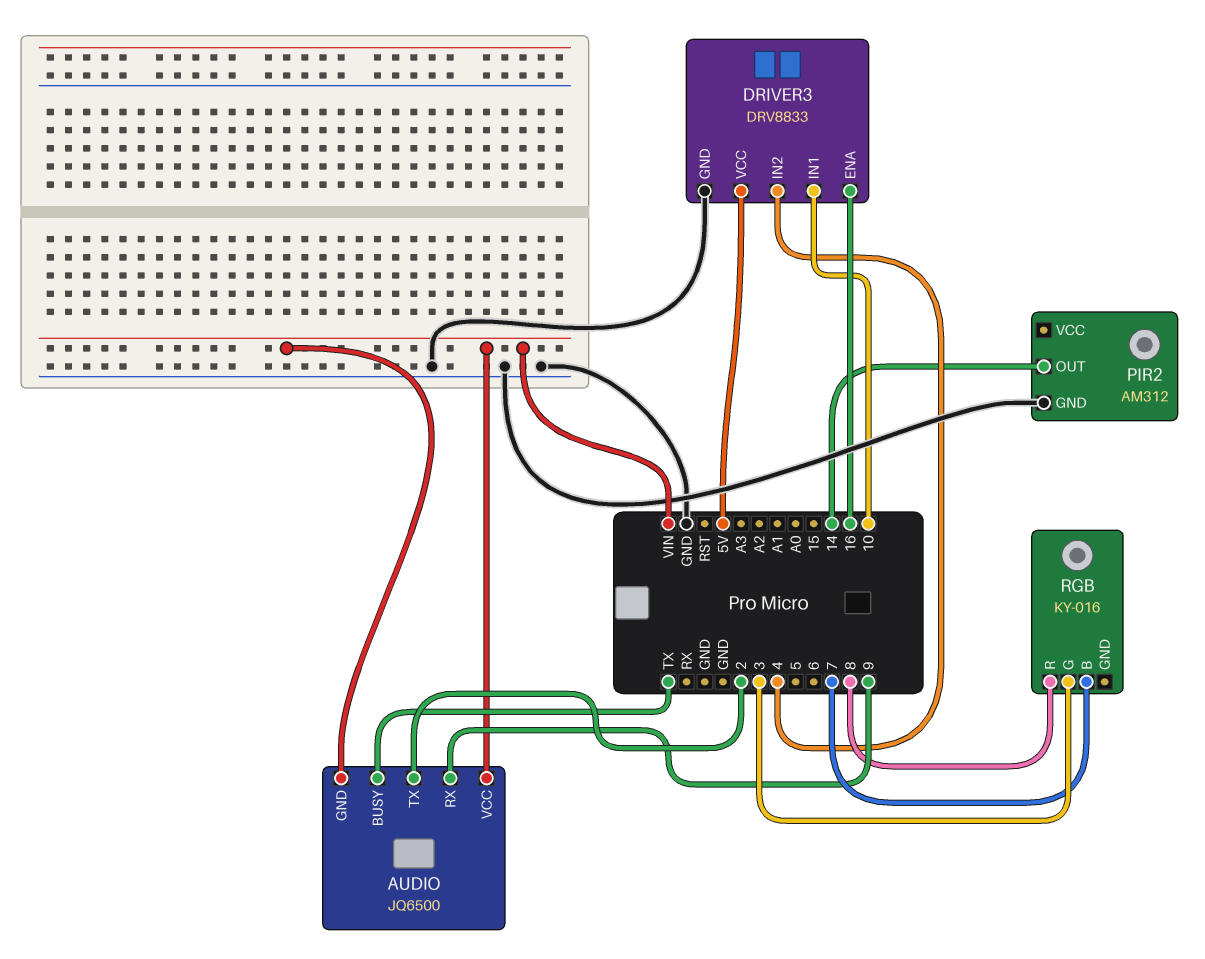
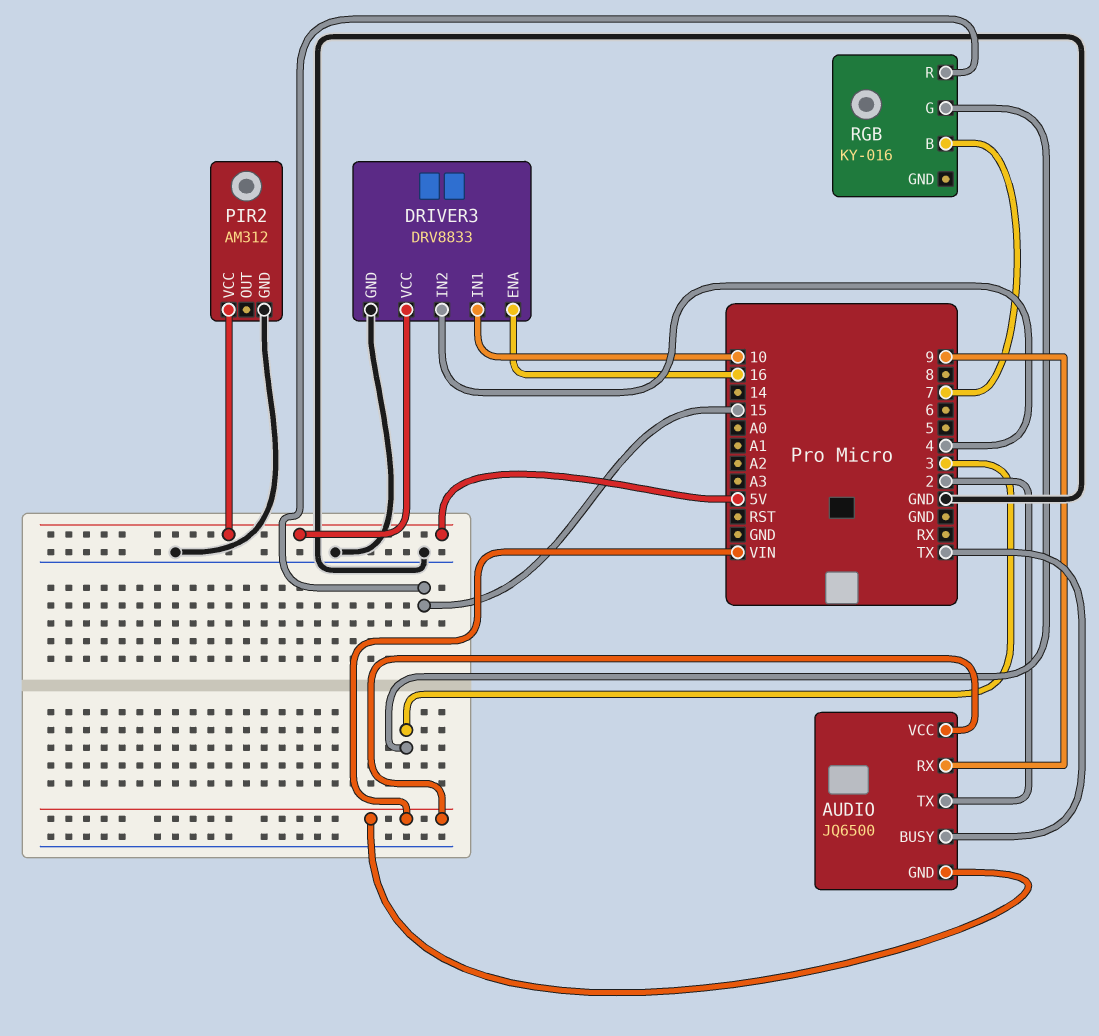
PIR2 pin OUT: 14 -> none
PIR2 pin VCC: none -> 5V
RGB pin R: 8 -> 15

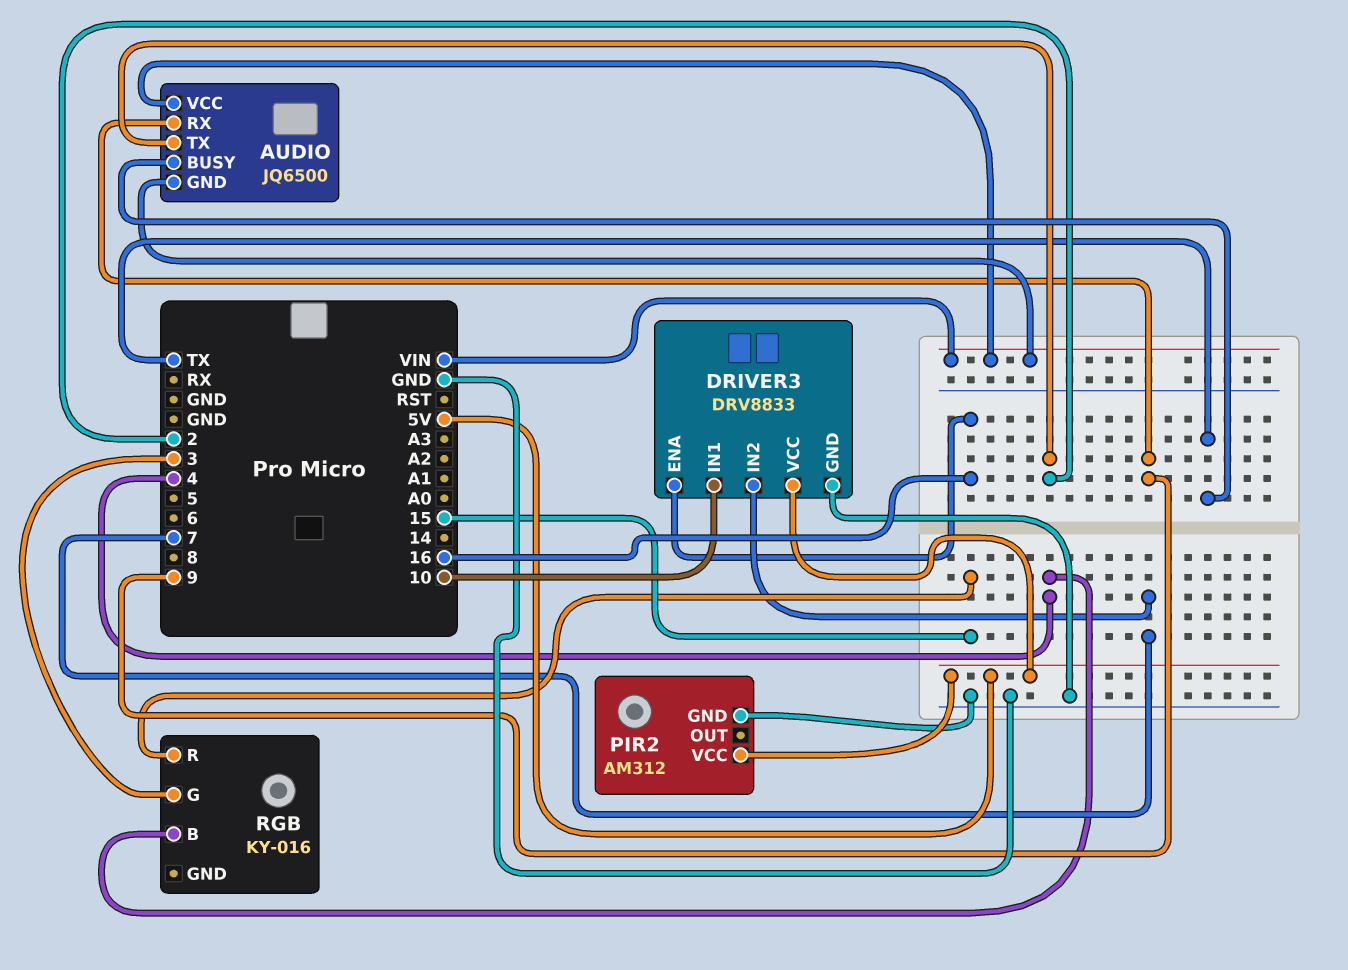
DRIVER3 pin IN2: 4 -> 7
RGB pin B: 7 -> 4

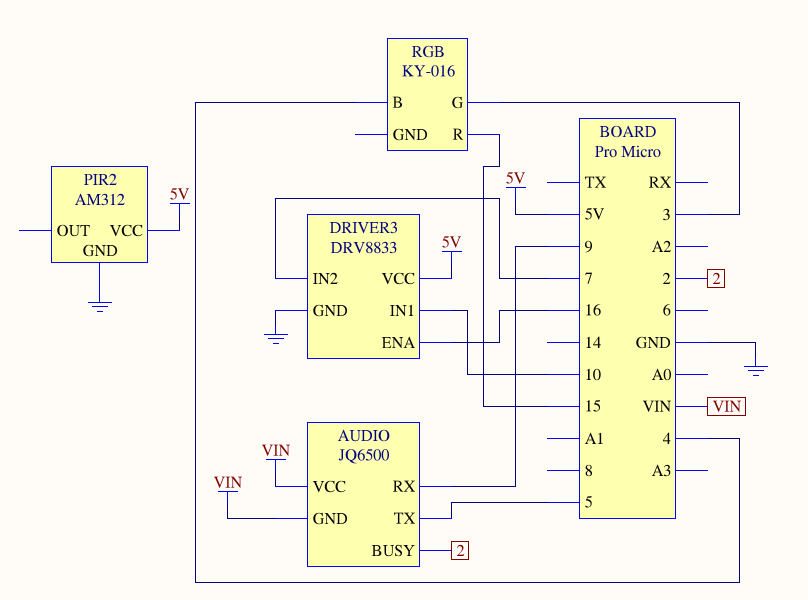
AUDIO pin BUSY: TX -> 2
AUDIO pin TX: 2 -> 5

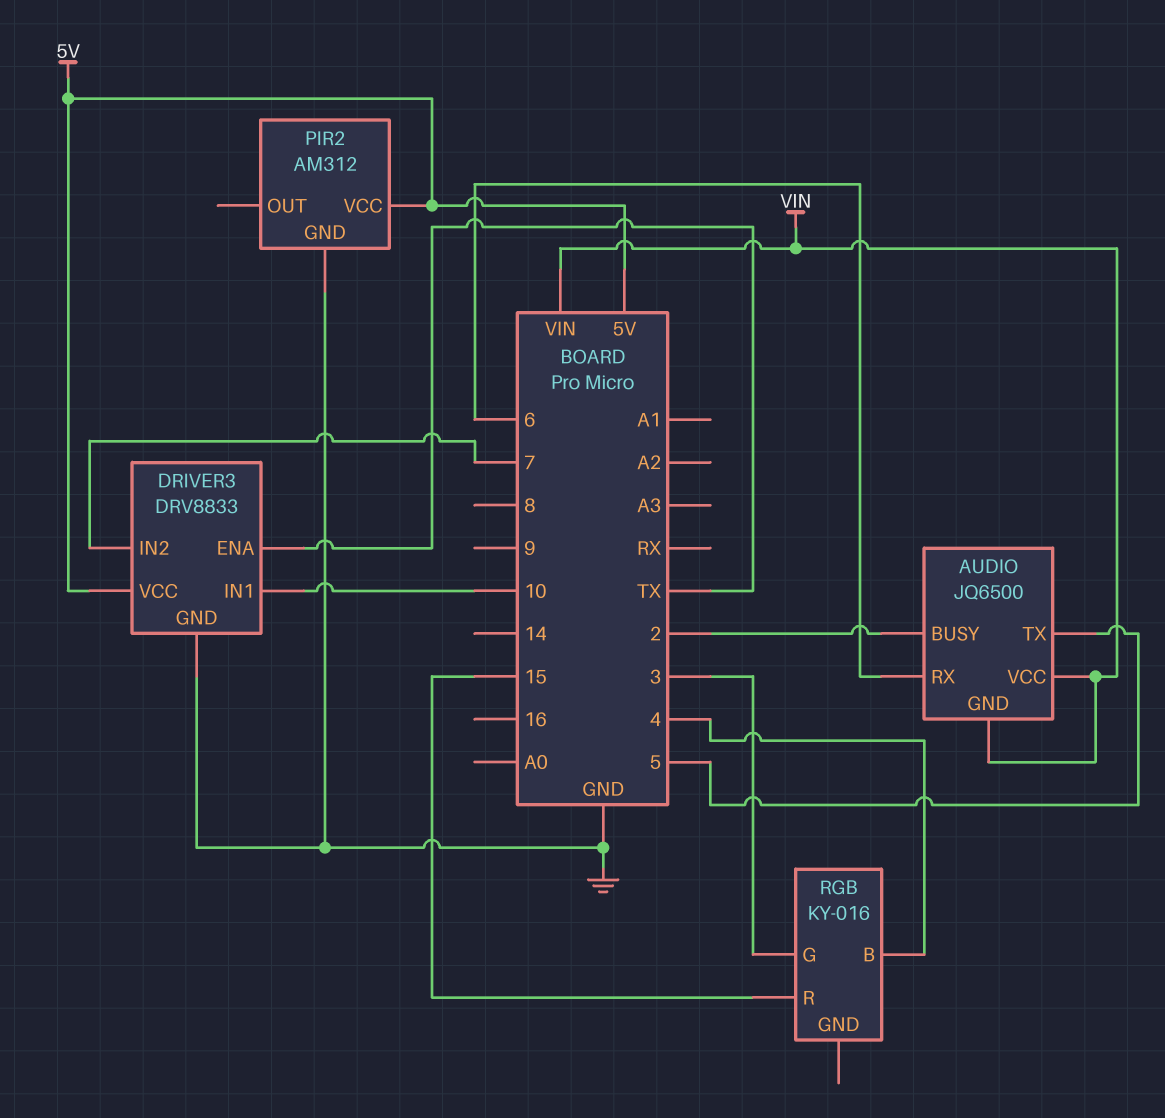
AUDIO pin RX: 9 -> 6
DRIVER3 pin ENA: 16 -> TX

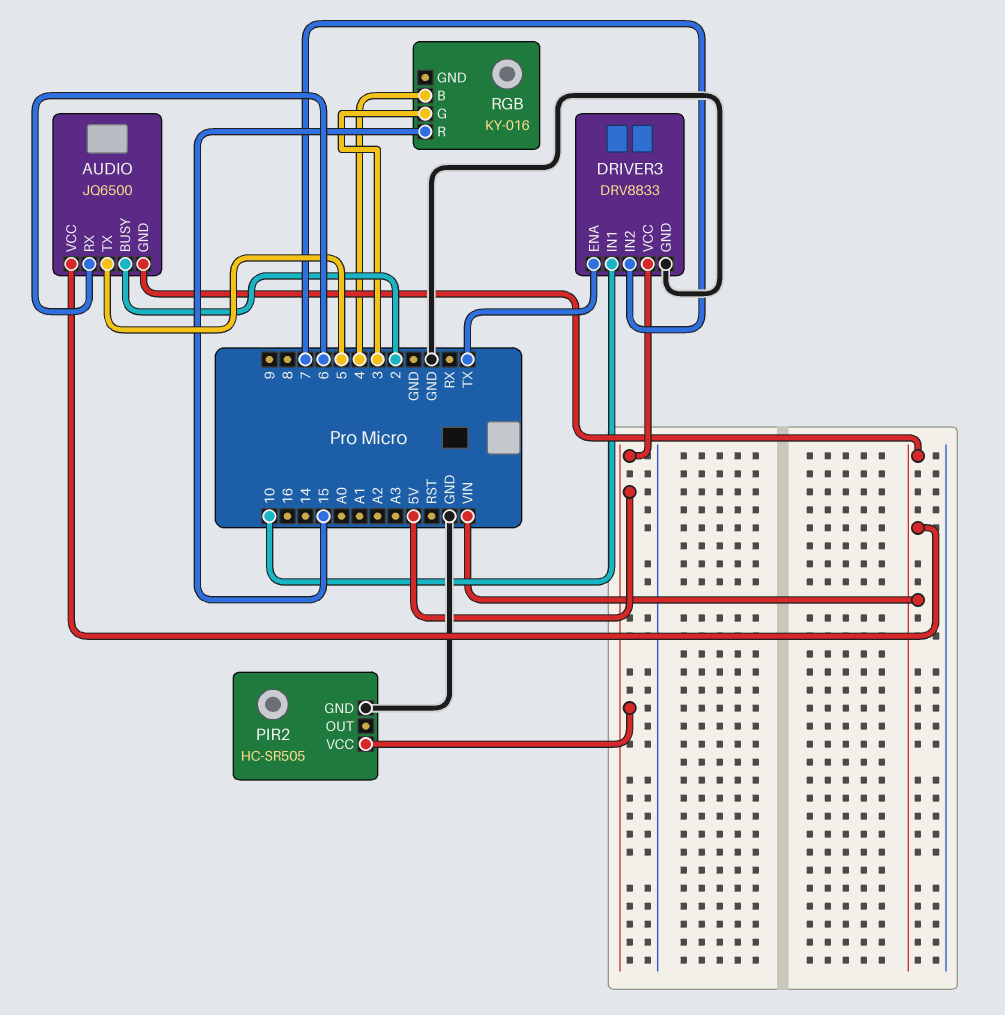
PIR2: AM312 -> HC-SR505

